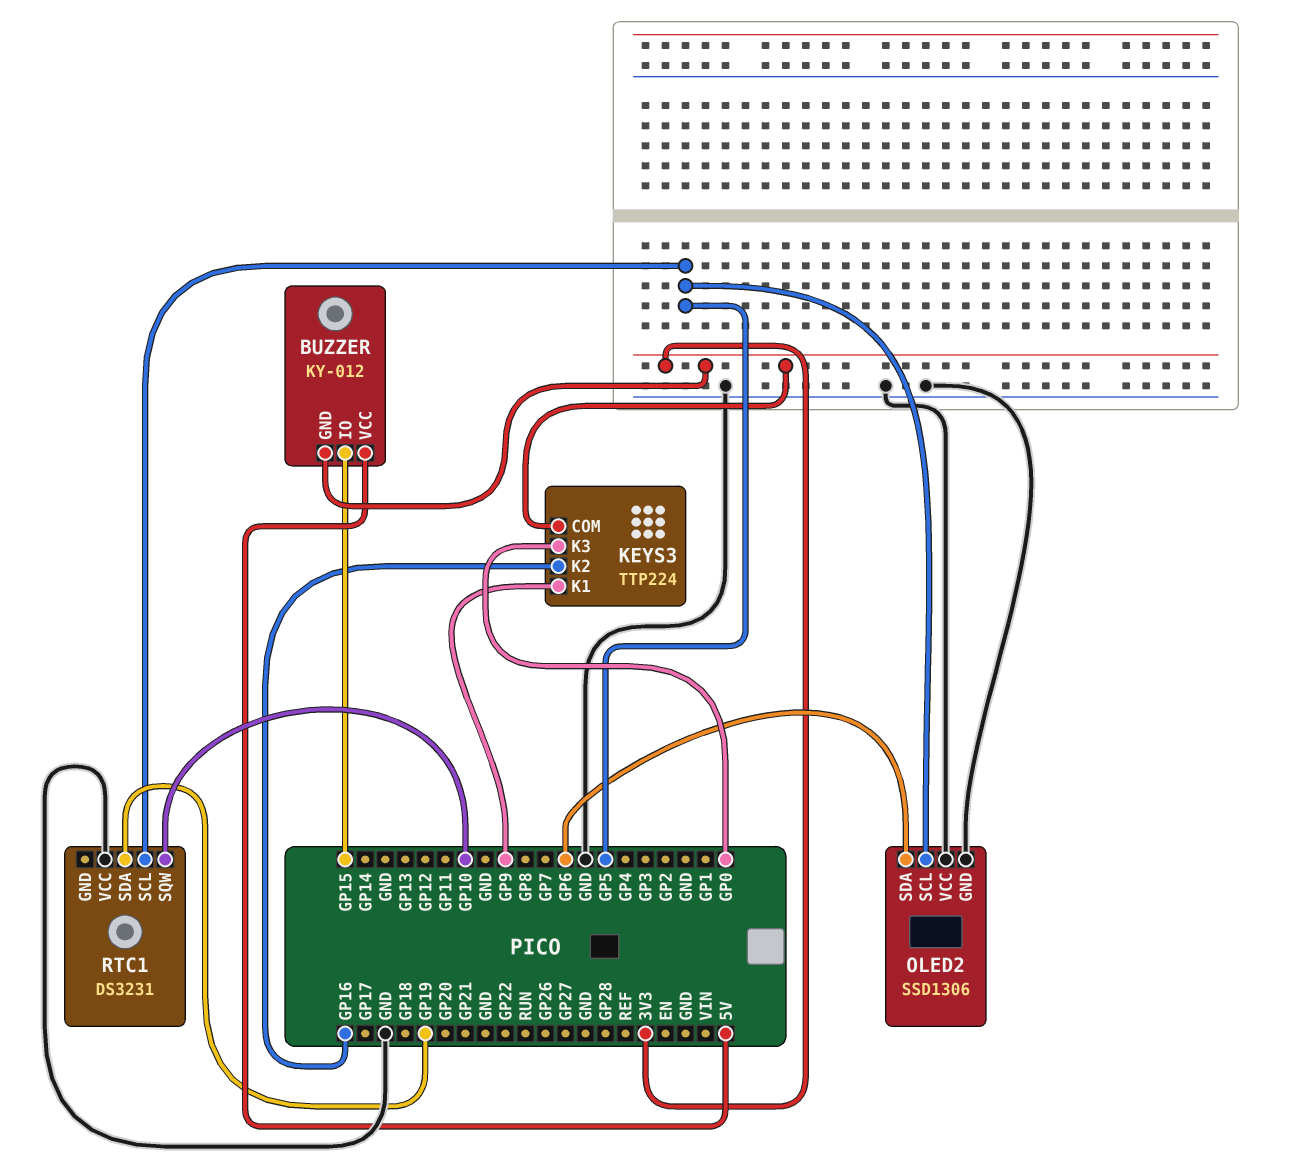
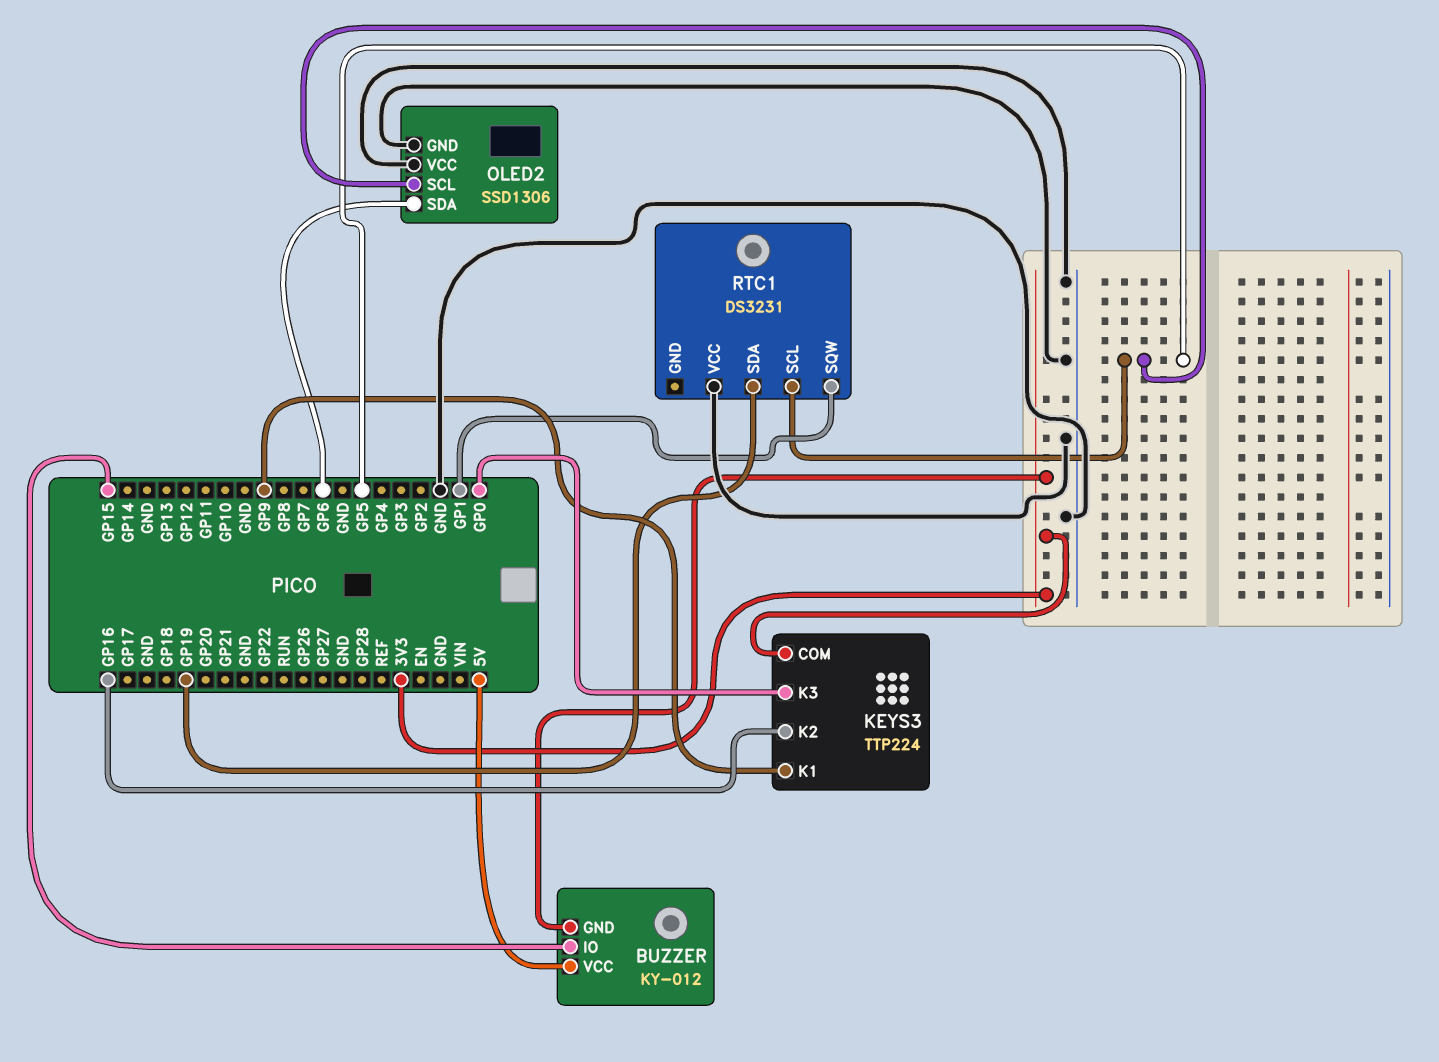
RTC1 pin SQW: GP10 -> GP1

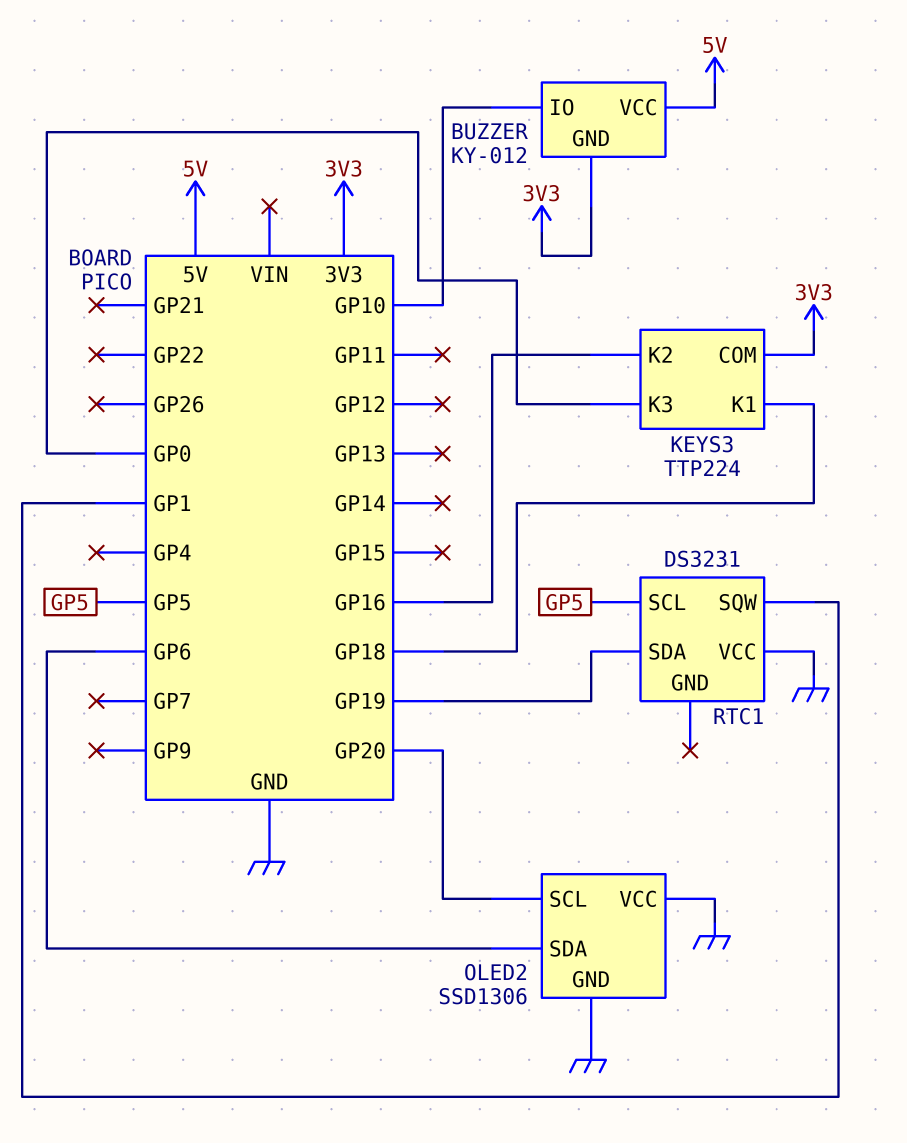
BUZZER pin IO: GP15 -> GP10
KEYS3 pin K1: GP9 -> GP18
OLED2 pin SCL: GP5 -> GP20

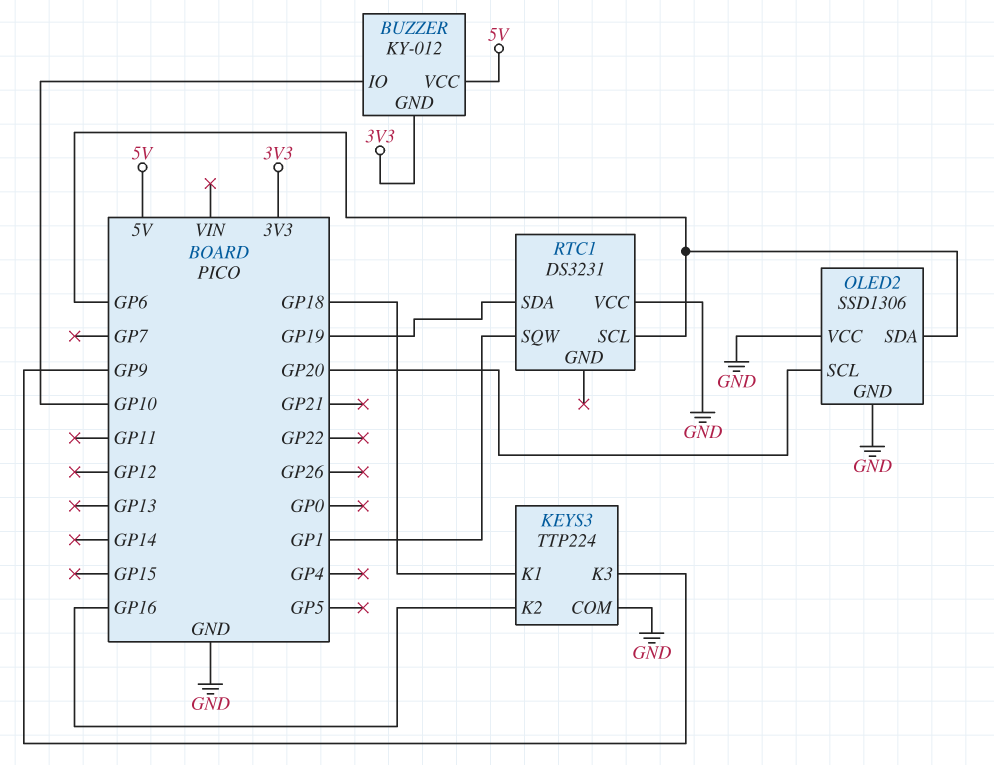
KEYS3 pin COM: 3V3 -> GND
KEYS3 pin K3: GP0 -> GP9
RTC1 pin SCL: GP5 -> GP6

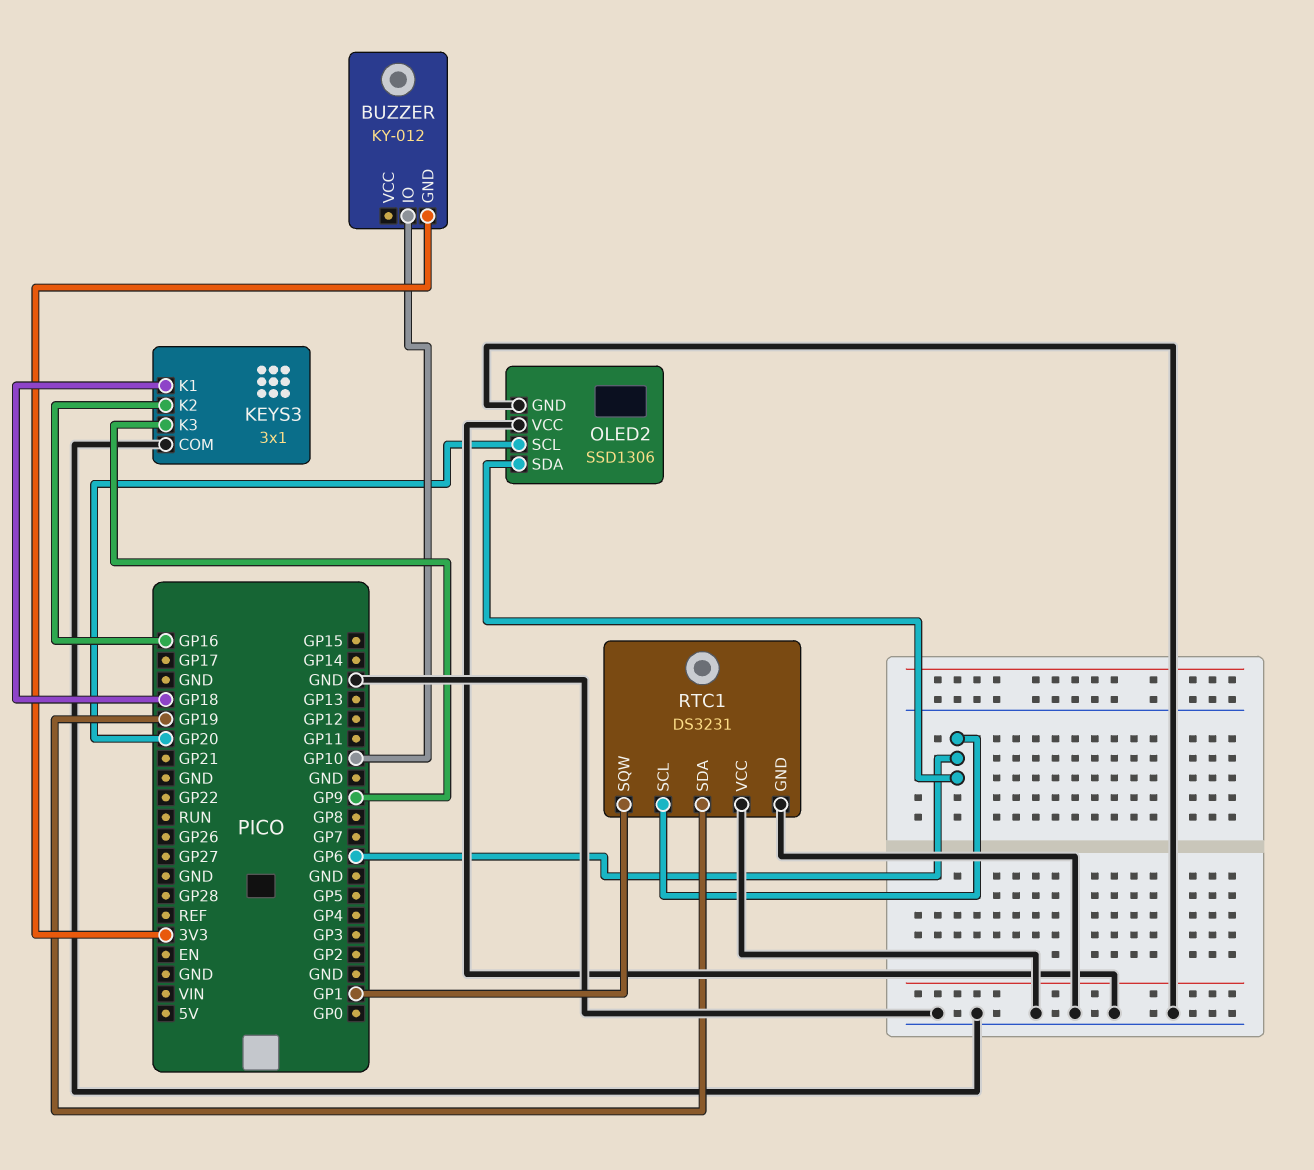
BUZZER pin VCC: 5V -> none
KEYS3: TTP224 -> 3x1
RTC1 pin GND: none -> GND

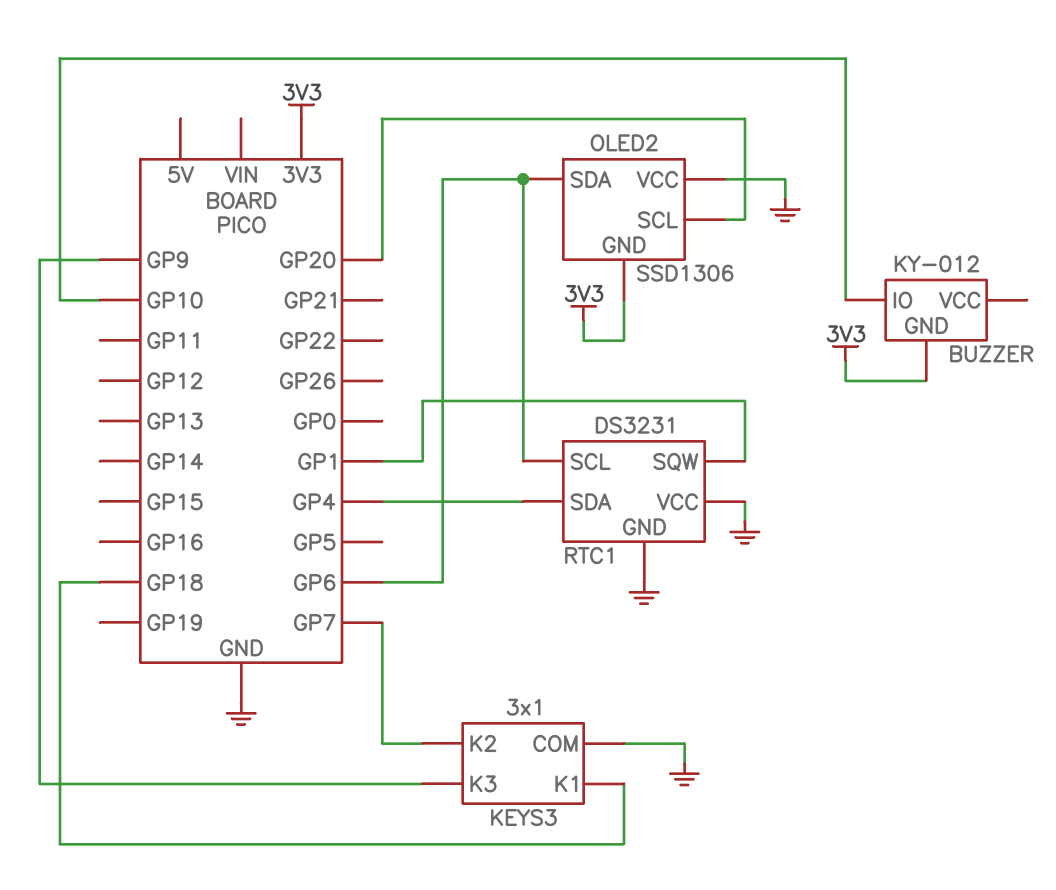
KEYS3 pin K2: GP16 -> GP7
OLED2 pin GND: GND -> 3V3
RTC1 pin SDA: GP19 -> GP4

